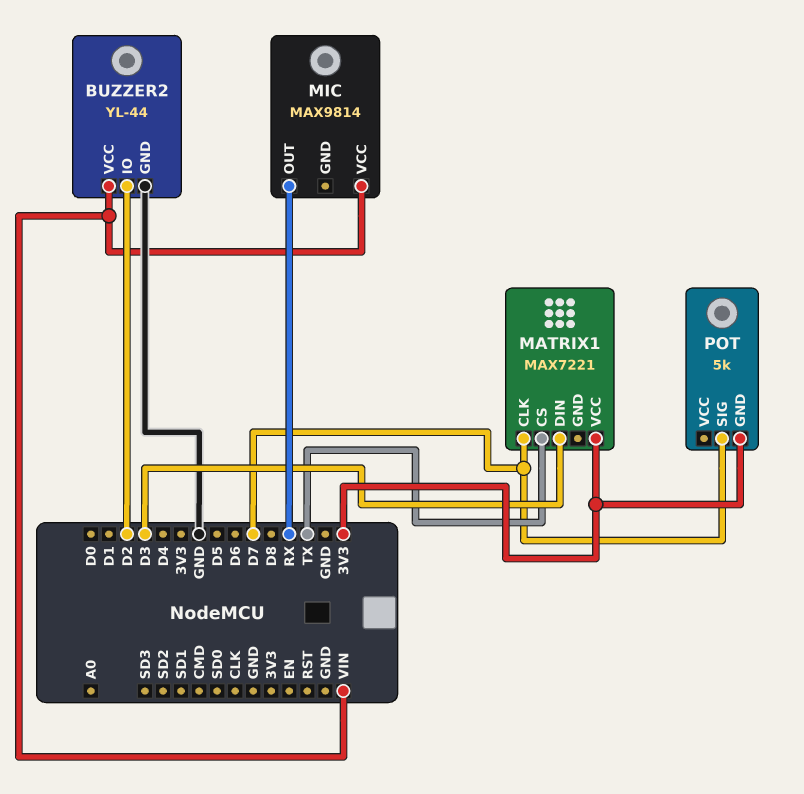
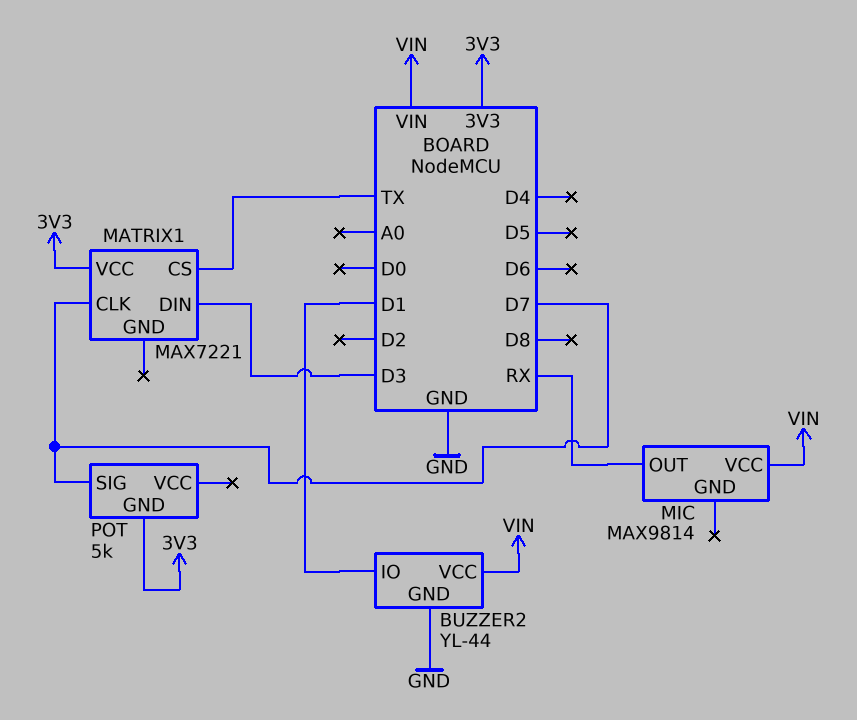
BUZZER2 pin IO: D2 -> D1

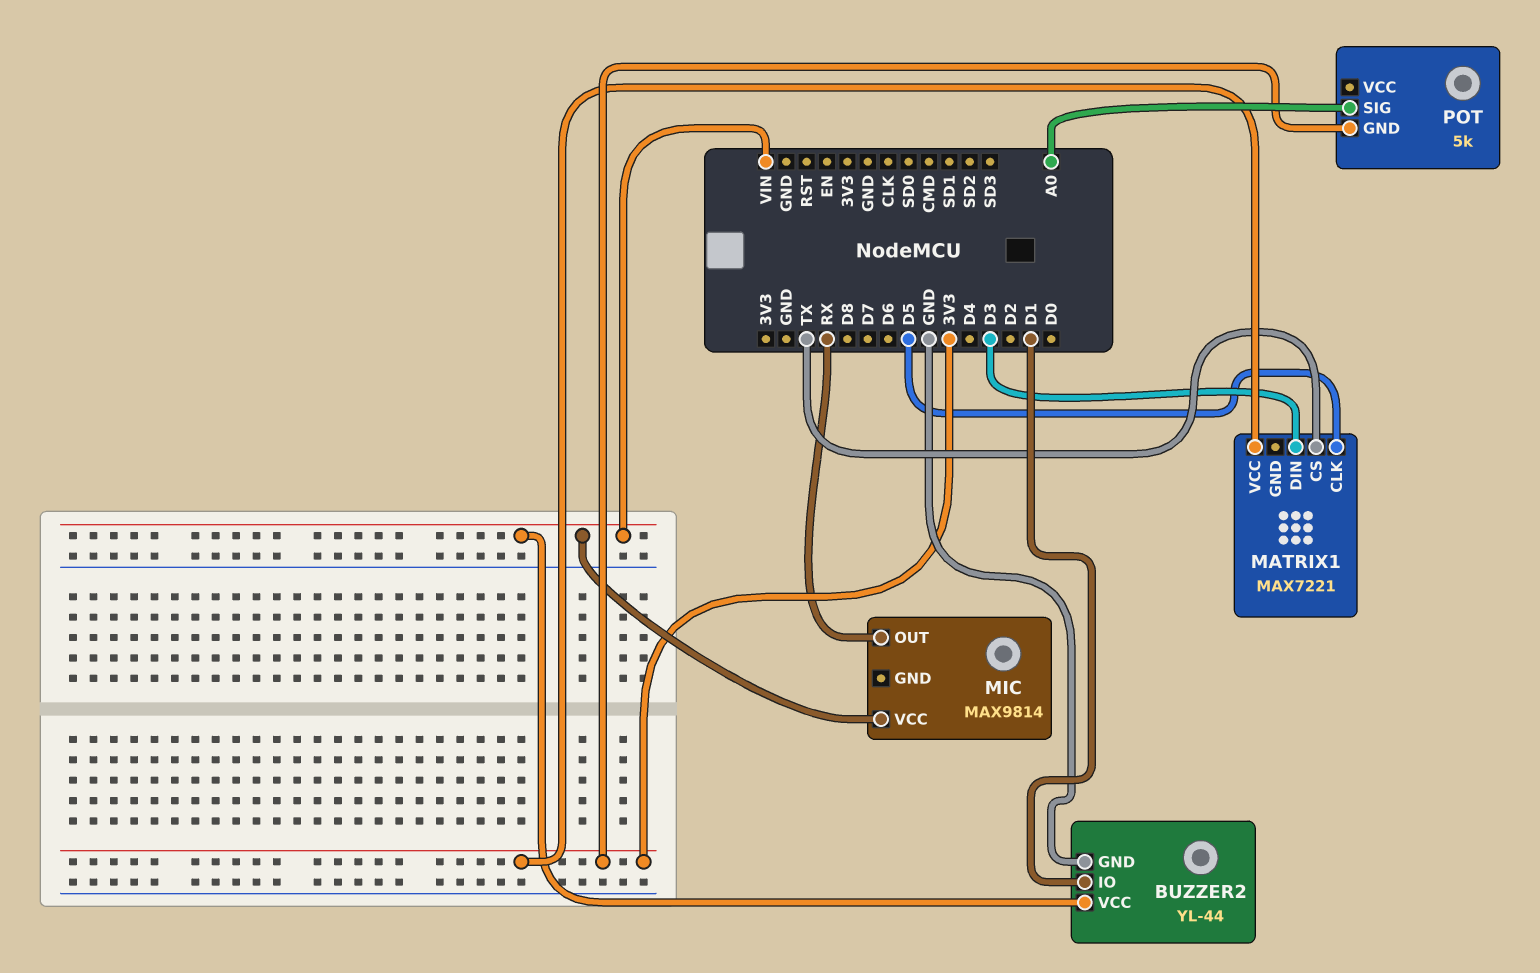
MATRIX1 pin CLK: D7 -> D5
POT pin SIG: D7 -> A0

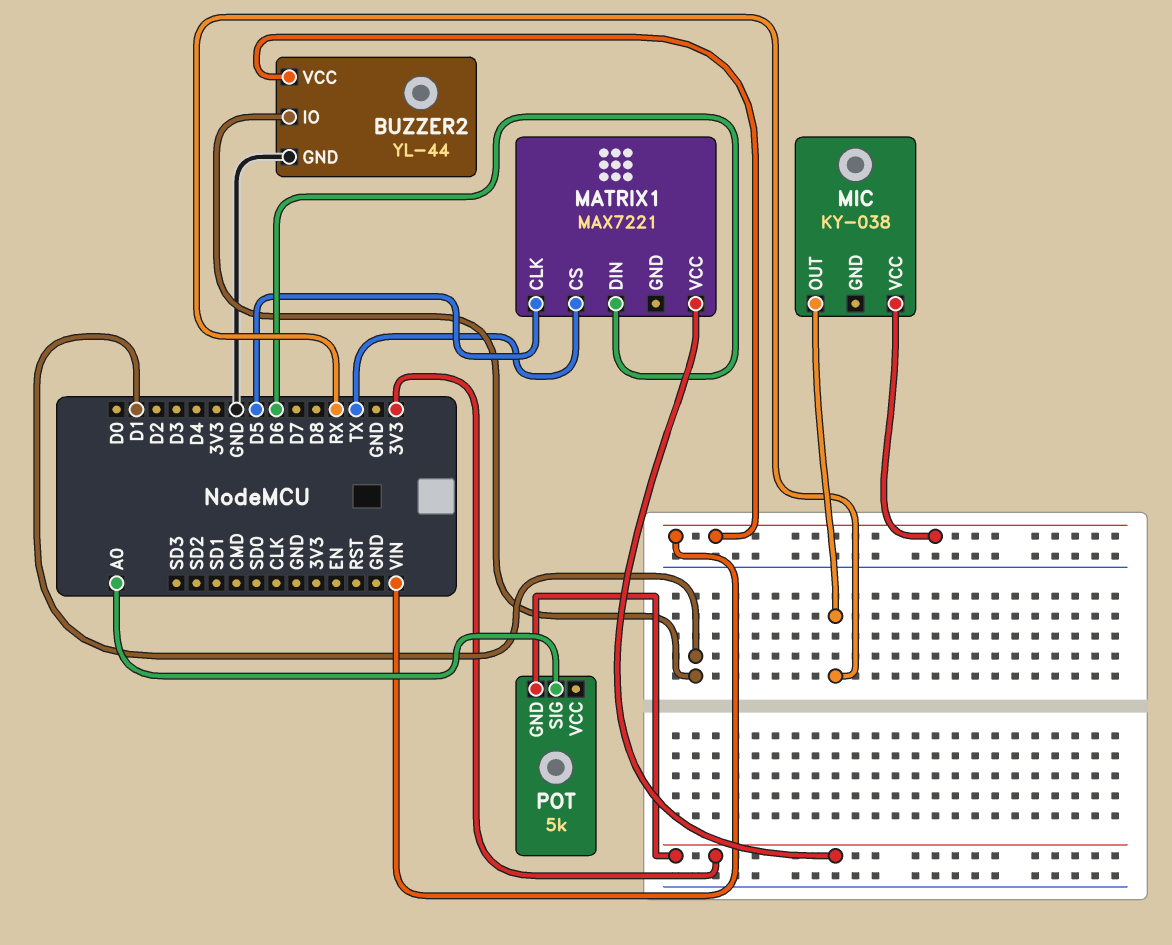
MATRIX1 pin DIN: D3 -> D6
MIC: MAX9814 -> KY-038

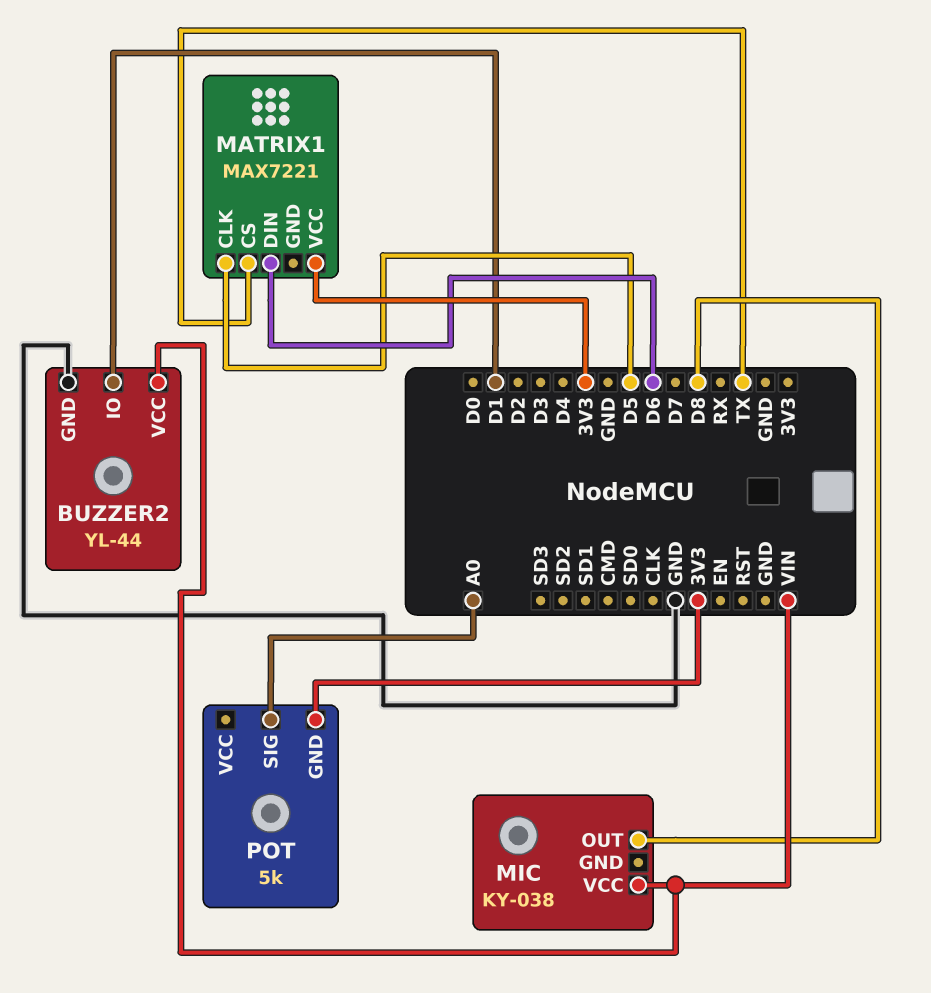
MIC pin OUT: RX -> D8

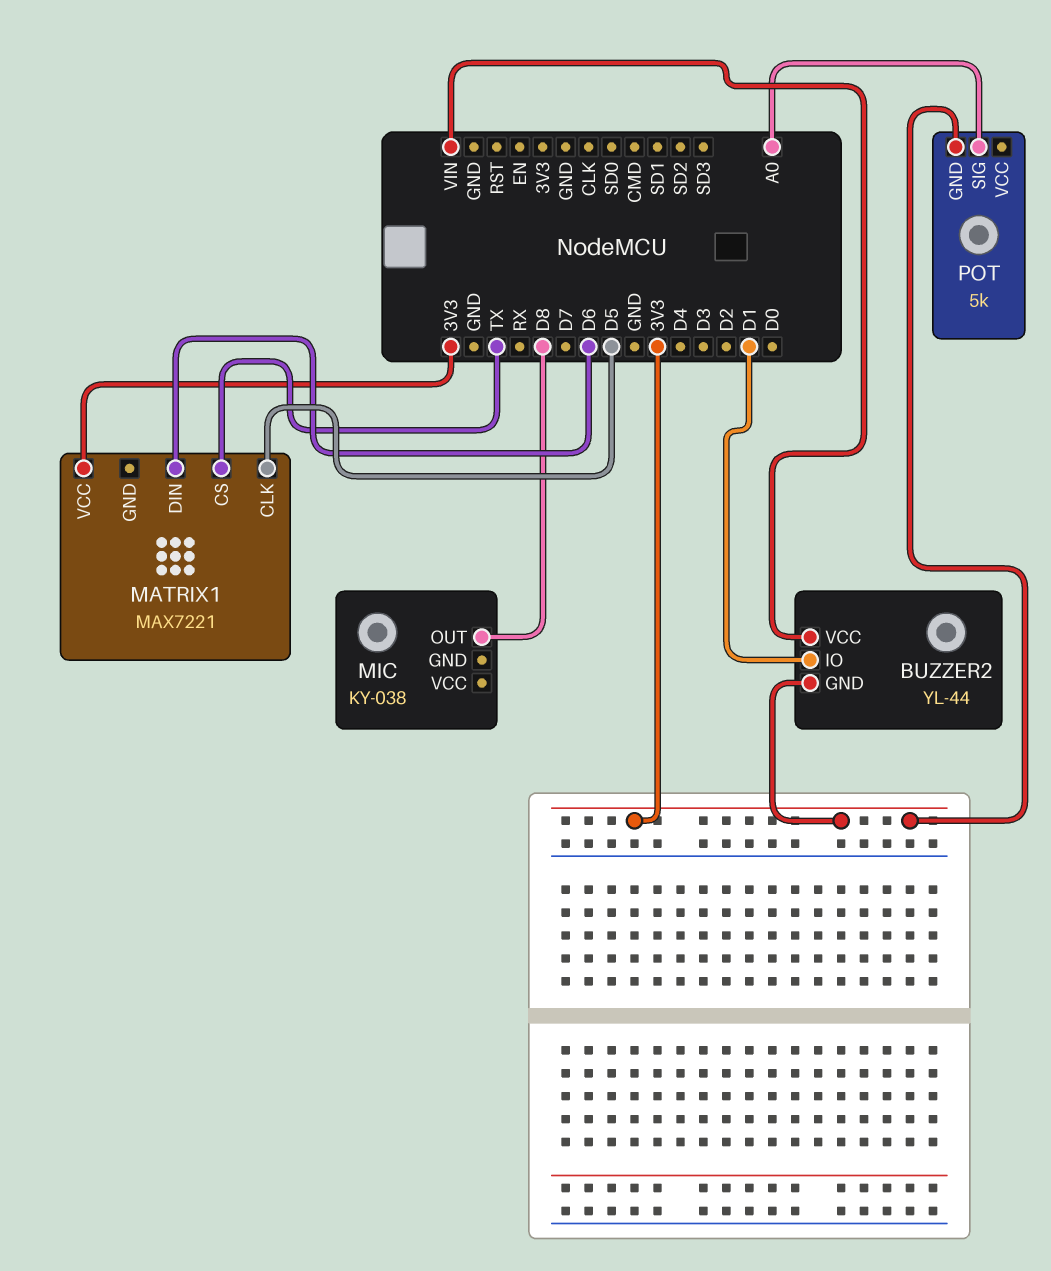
BUZZER2 pin GND: GND -> 3V3
MIC pin VCC: VIN -> none

